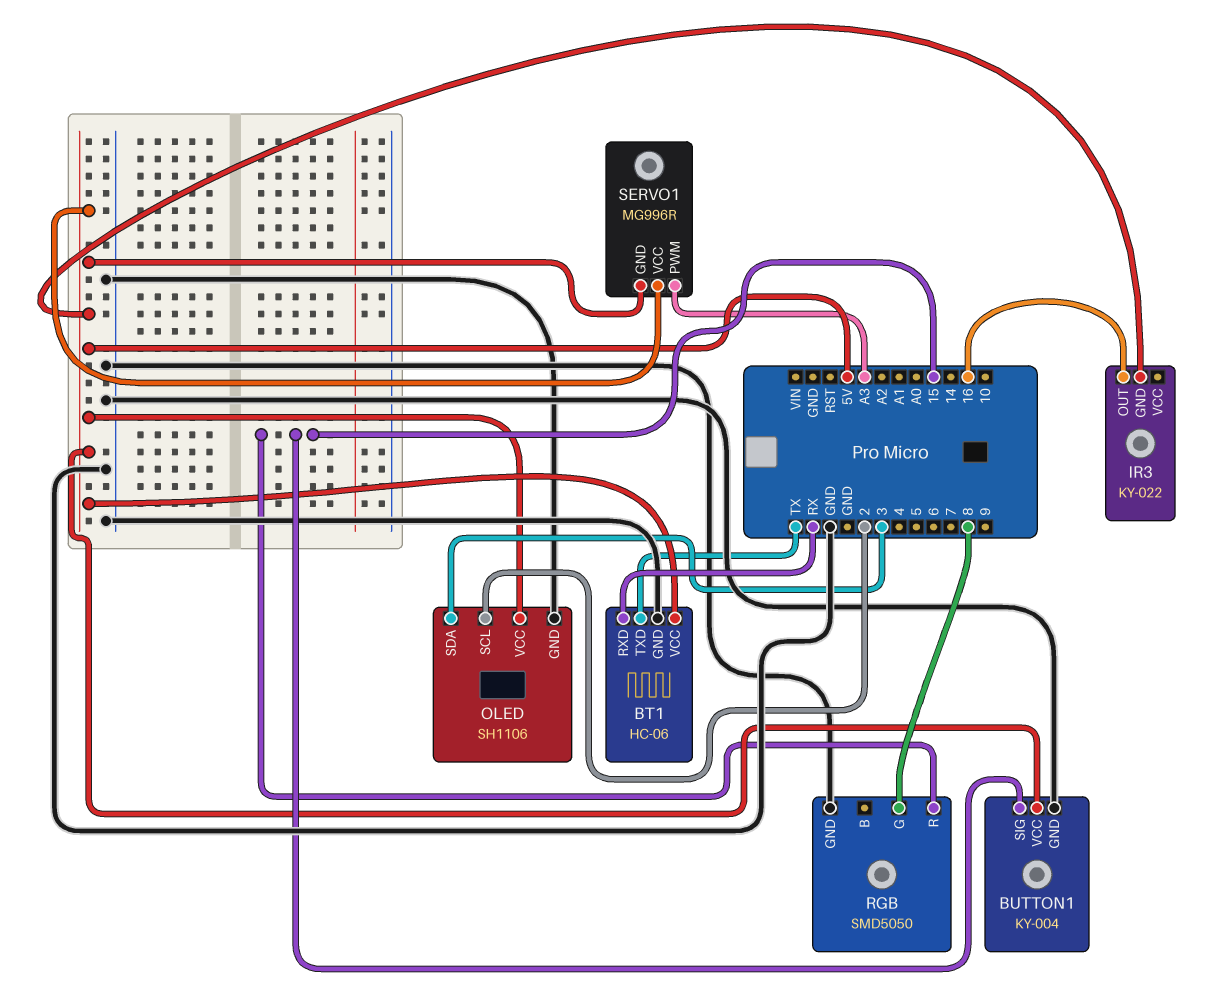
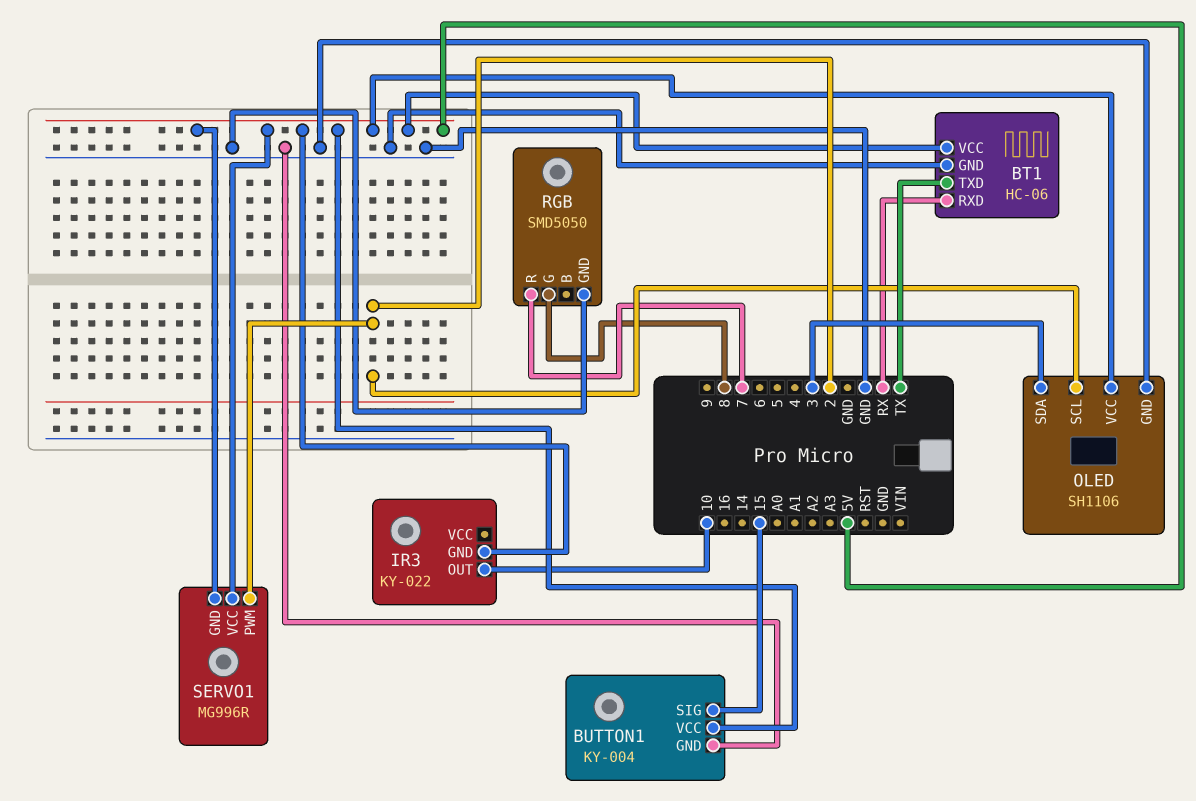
IR3 pin OUT: 16 -> 10
RGB pin R: 15 -> 7
SERVO1 pin PWM: A3 -> 2

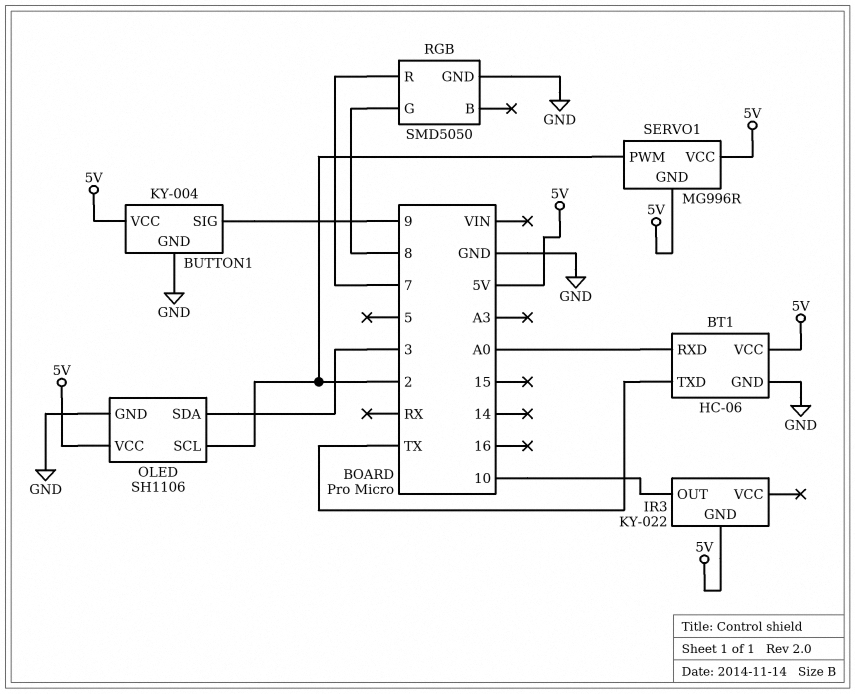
BT1 pin RXD: RX -> A0
BUTTON1 pin SIG: 15 -> 9

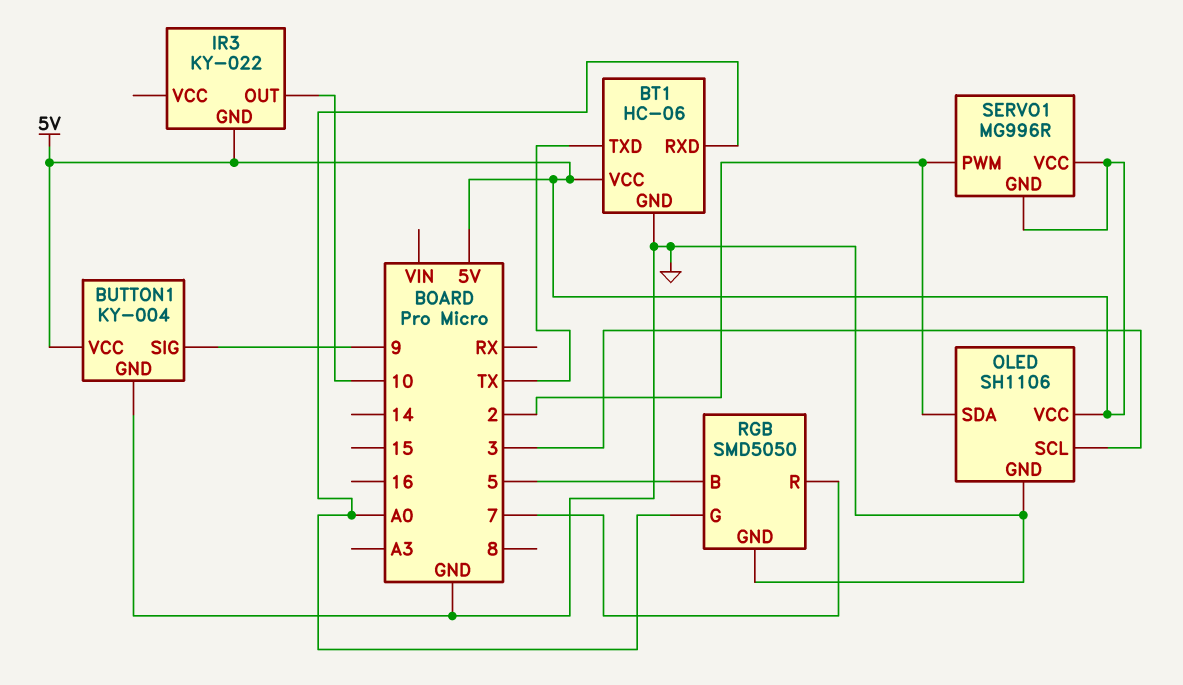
OLED pin SCL: 2 -> 3
OLED pin SDA: 3 -> 2
RGB pin B: none -> 5
RGB pin G: 8 -> A0

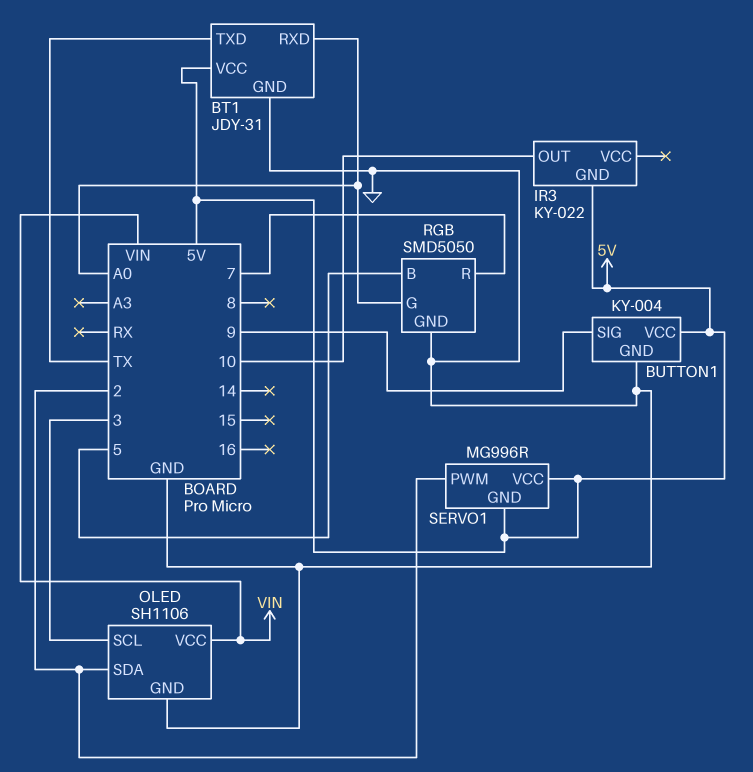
BT1: HC-06 -> JDY-31
OLED pin VCC: 5V -> VIN

